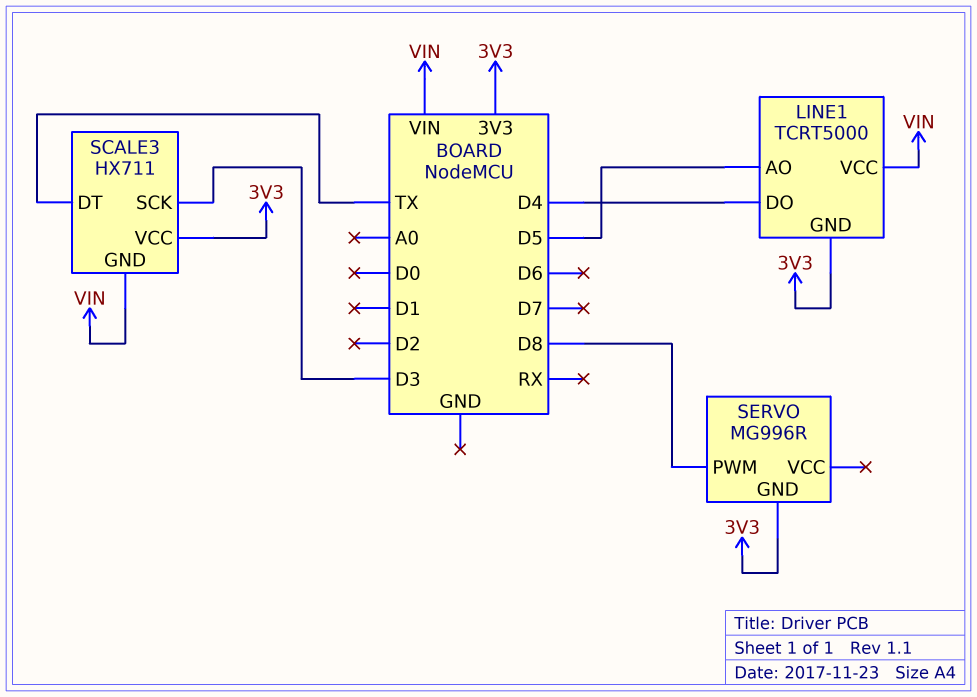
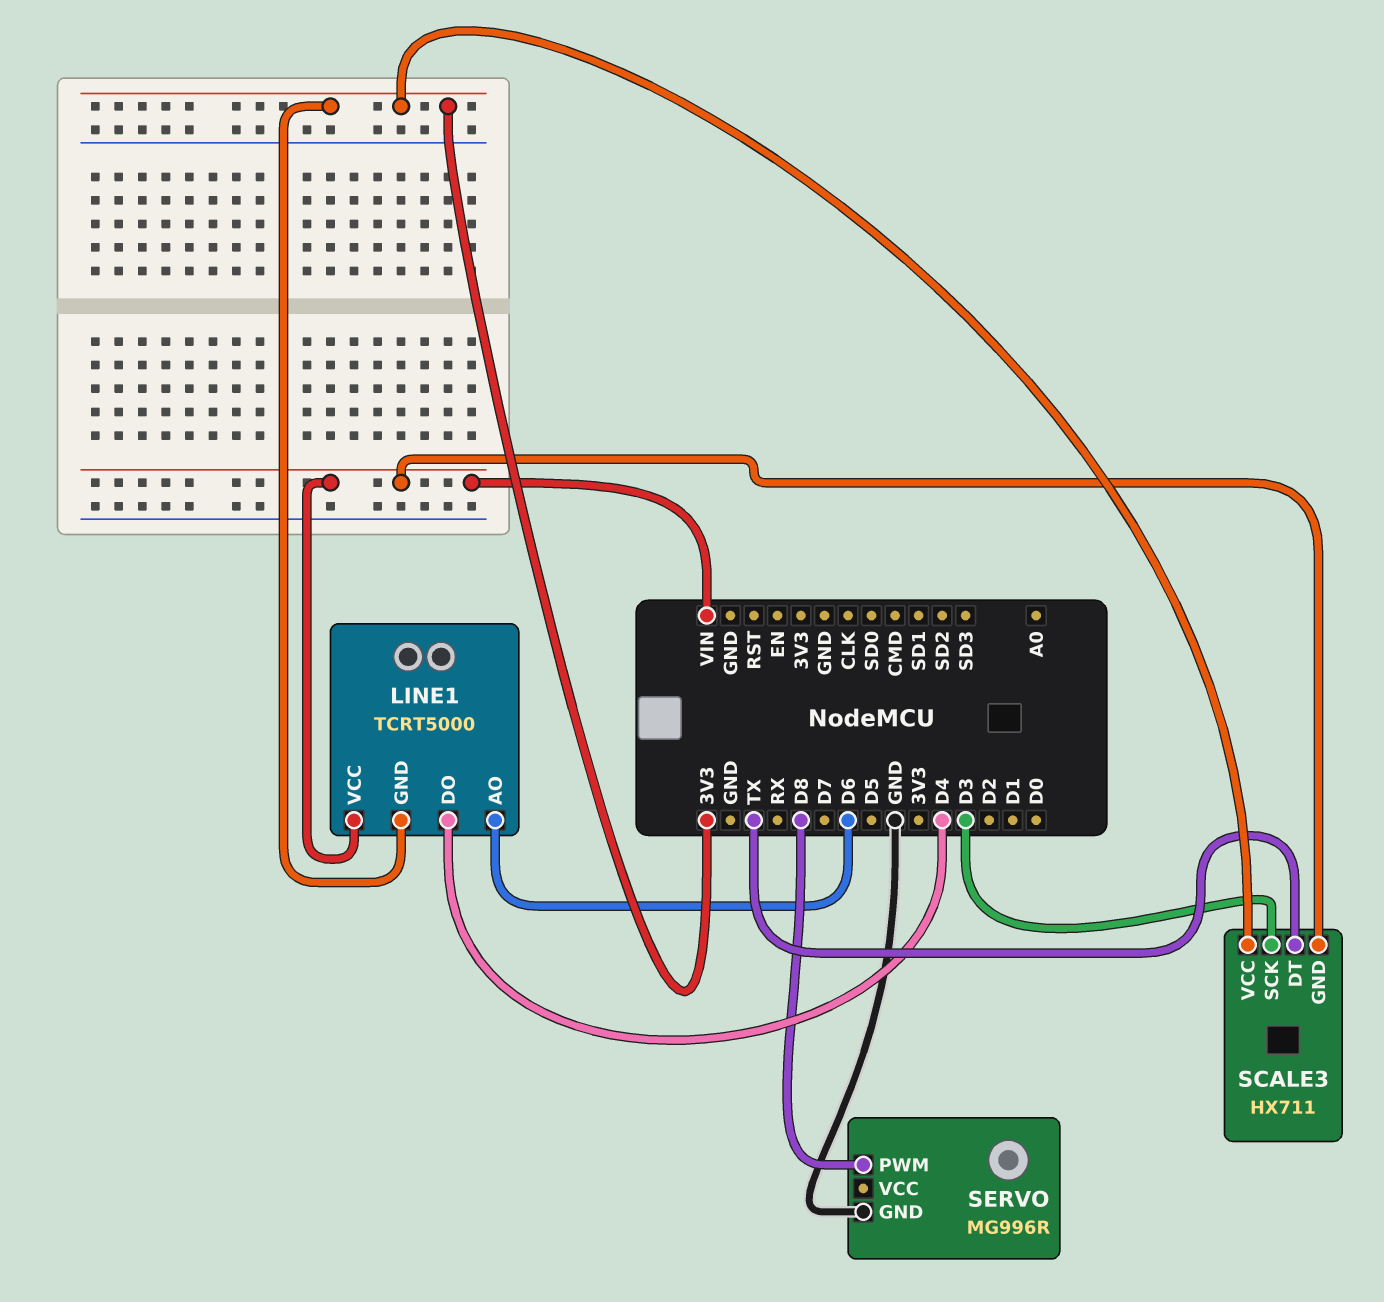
LINE1 pin AO: D5 -> D6
SERVO pin GND: 3V3 -> GND

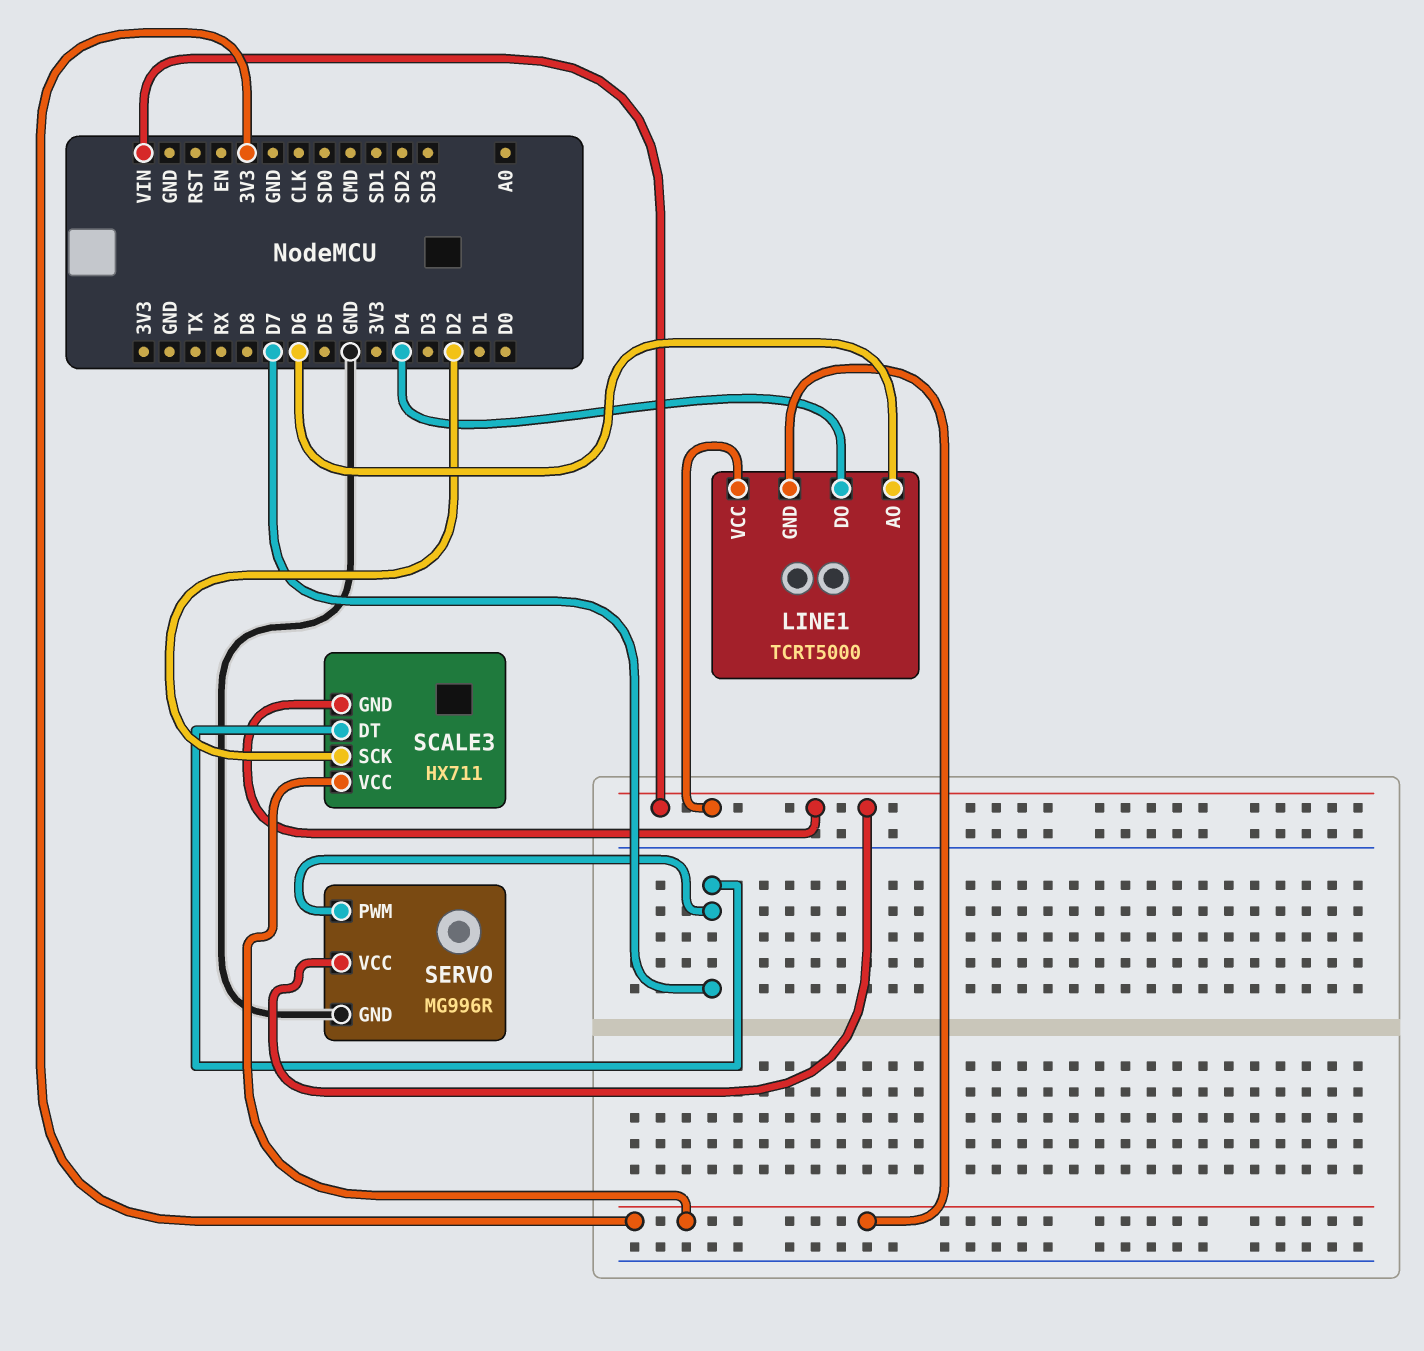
SCALE3 pin DT: TX -> D7
SCALE3 pin SCK: D3 -> D2
SERVO pin PWM: D8 -> D7
SERVO pin VCC: none -> VIN

